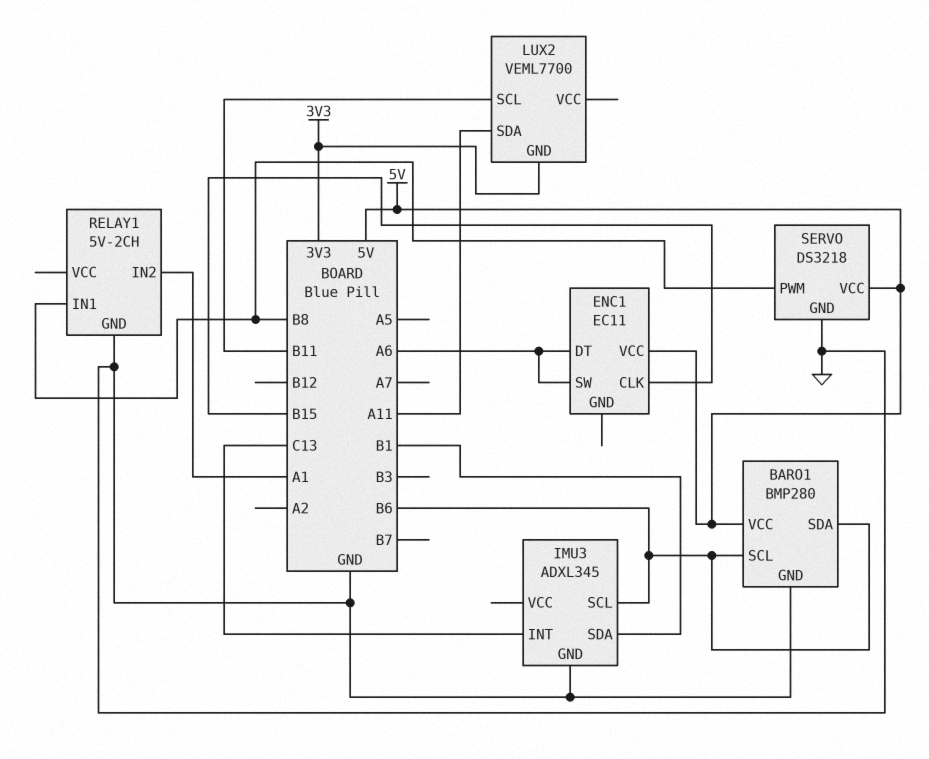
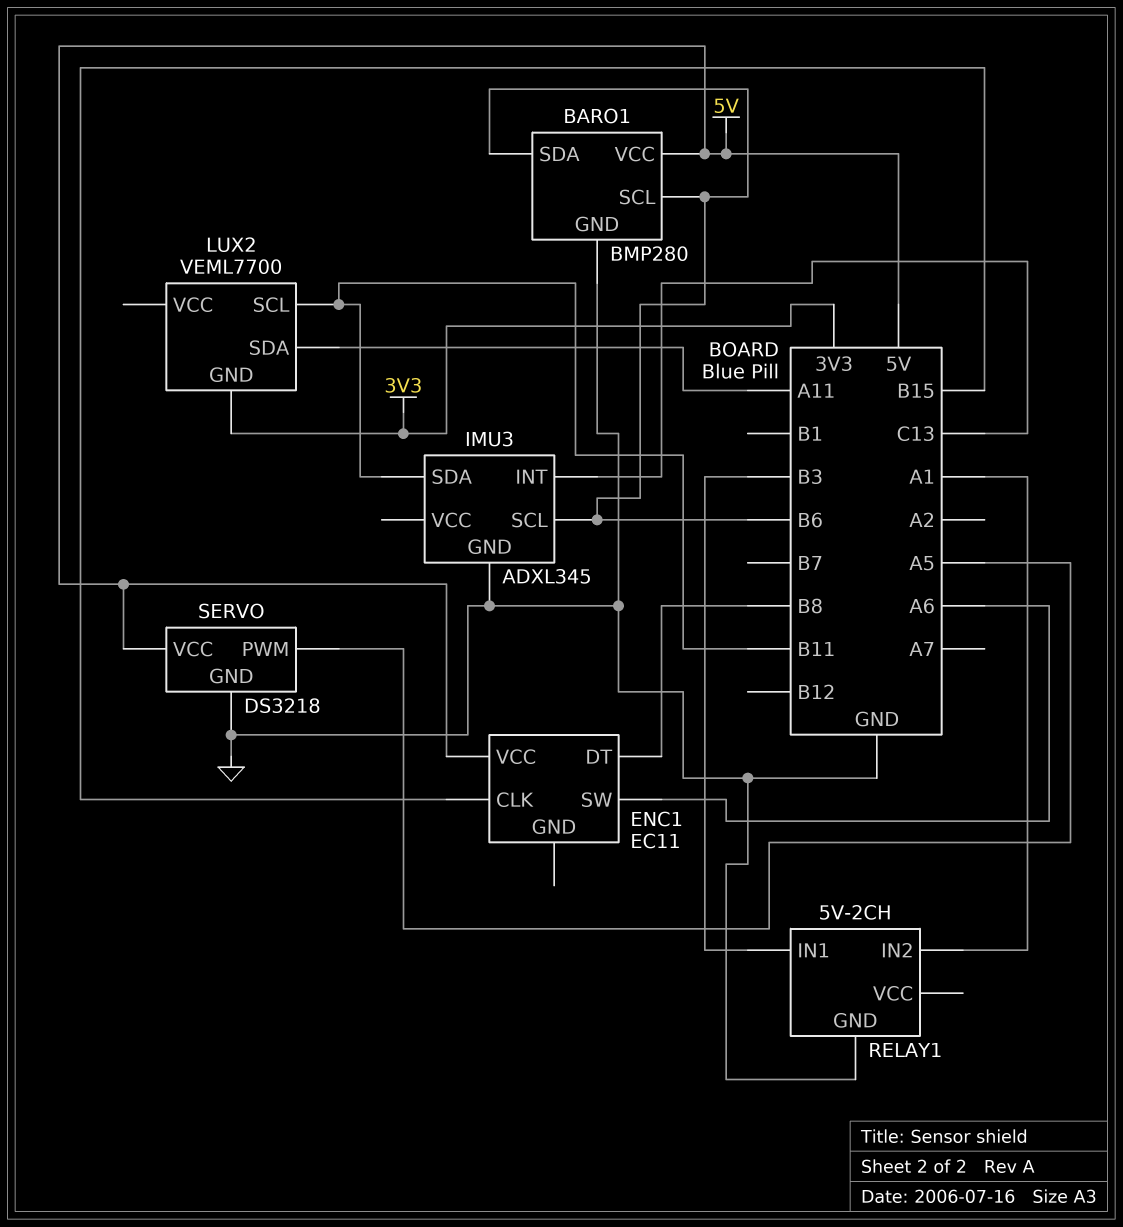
ENC1 pin DT: A6 -> B8
IMU3 pin SDA: B1 -> B11
RELAY1 pin IN1: B8 -> B3
SERVO pin PWM: B8 -> A5

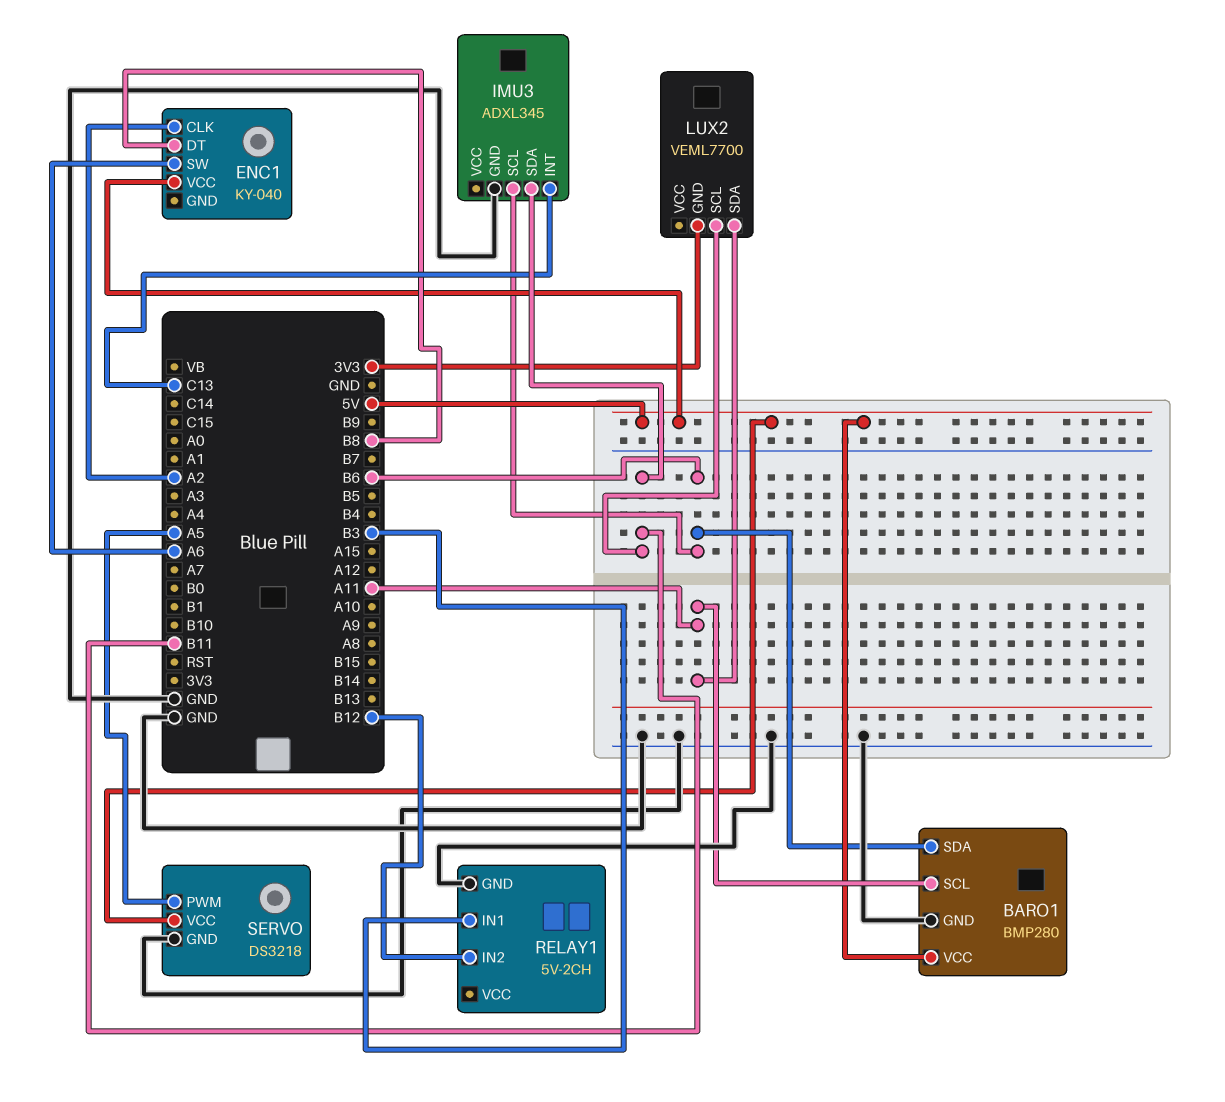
BARO1 pin SCL: B6 -> A11
ENC1: EC11 -> KY-040
ENC1 pin CLK: B15 -> A2
RELAY1 pin IN2: A1 -> B12

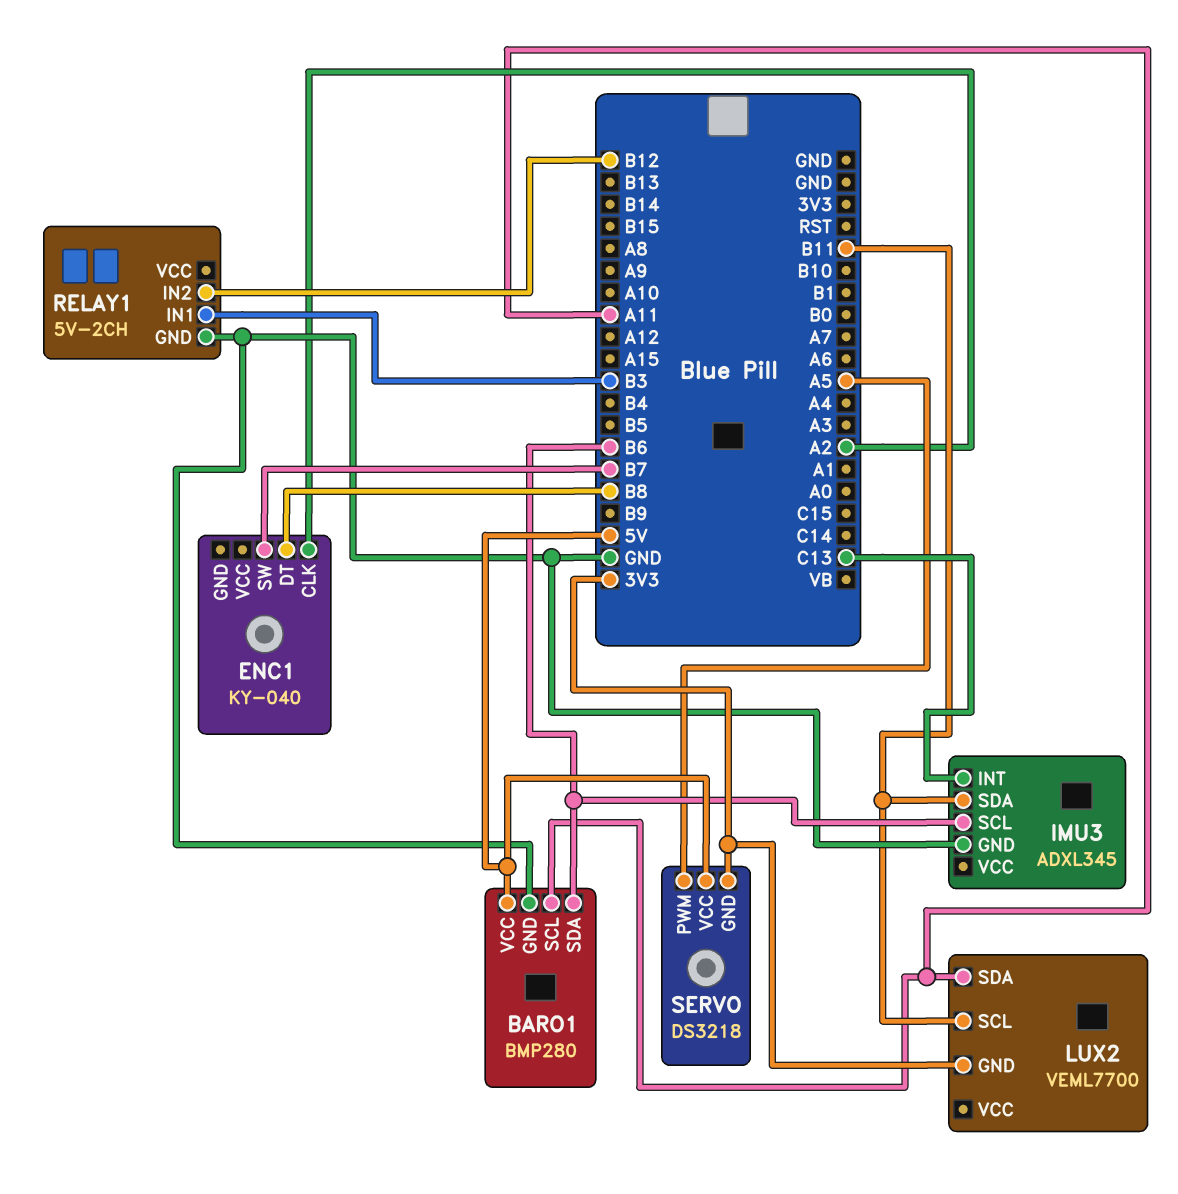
ENC1 pin SW: A6 -> B7
ENC1 pin VCC: 5V -> none
SERVO pin GND: GND -> 3V3

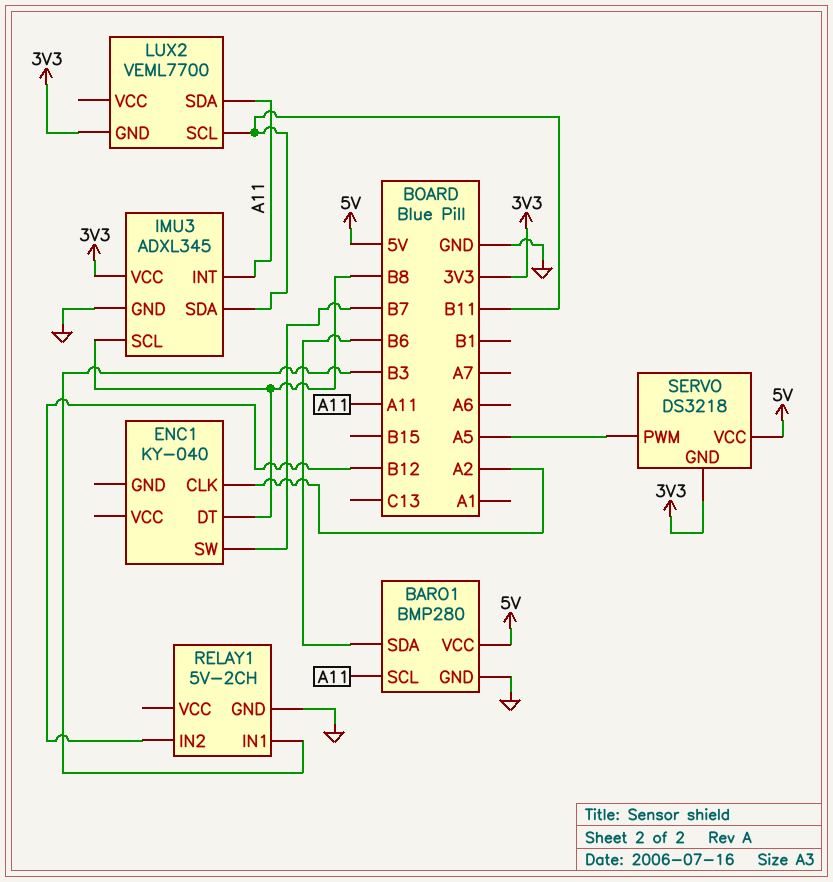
IMU3 pin INT: C13 -> A11
IMU3 pin SCL: B6 -> B8
IMU3 pin VCC: none -> 3V3

